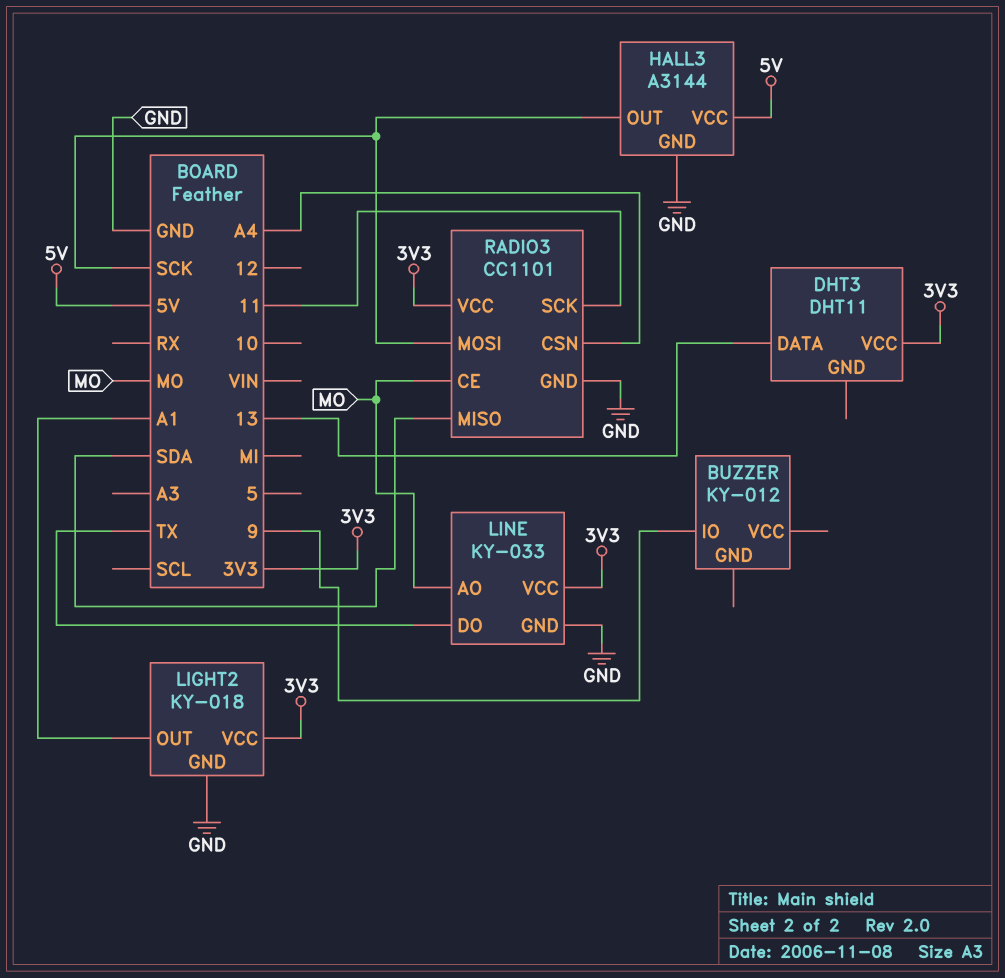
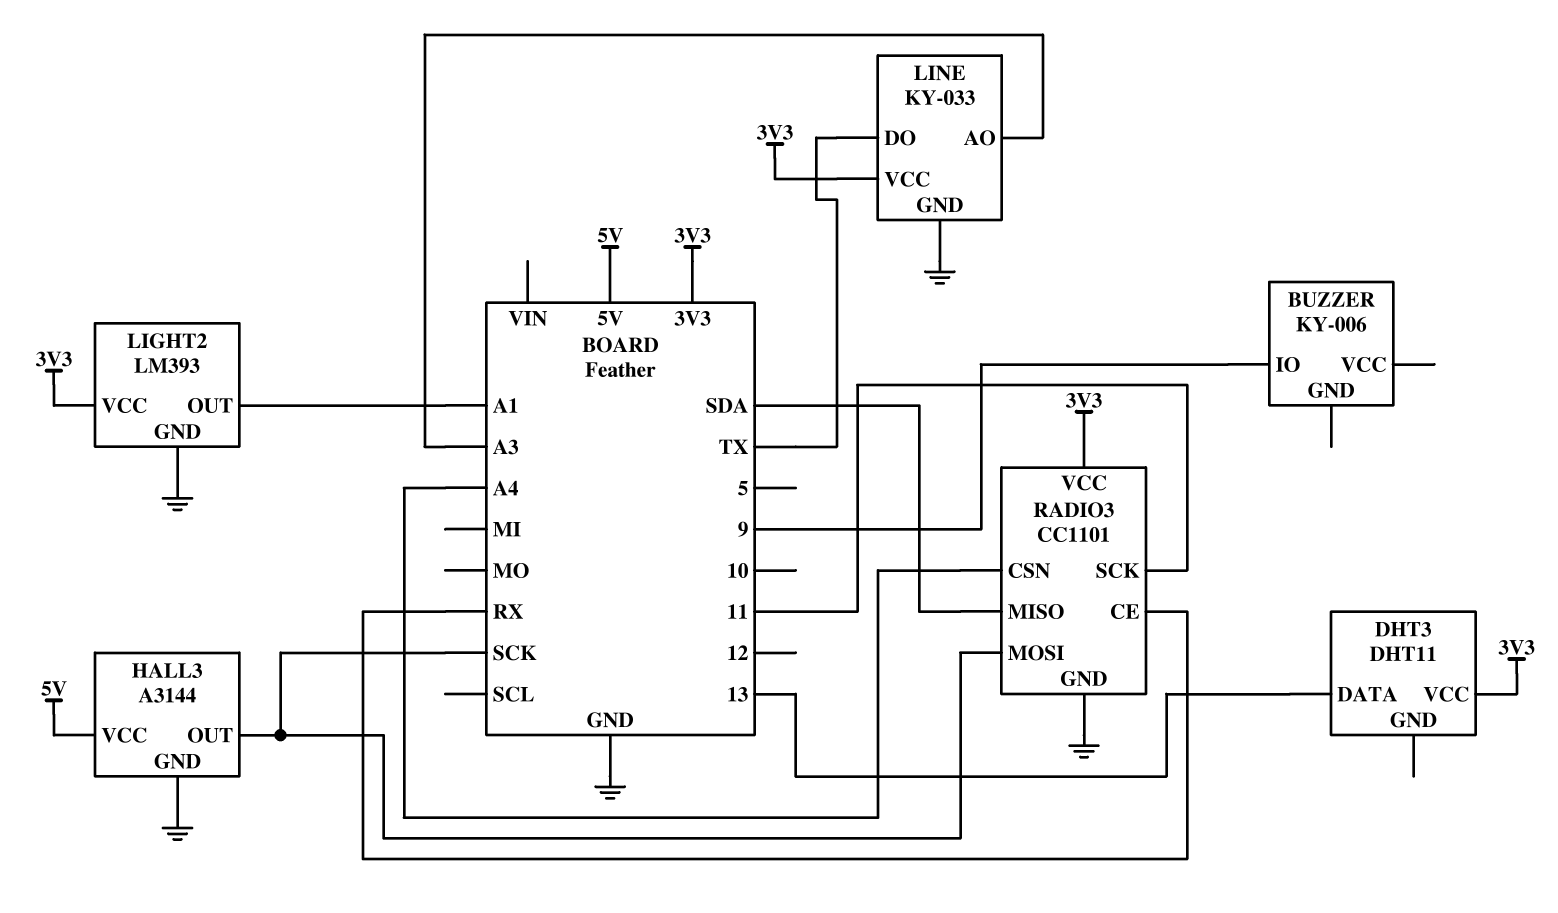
BUZZER: KY-012 -> KY-006
LIGHT2: KY-018 -> LM393
LINE pin AO: MO -> A3
RADIO3 pin CE: MO -> RX

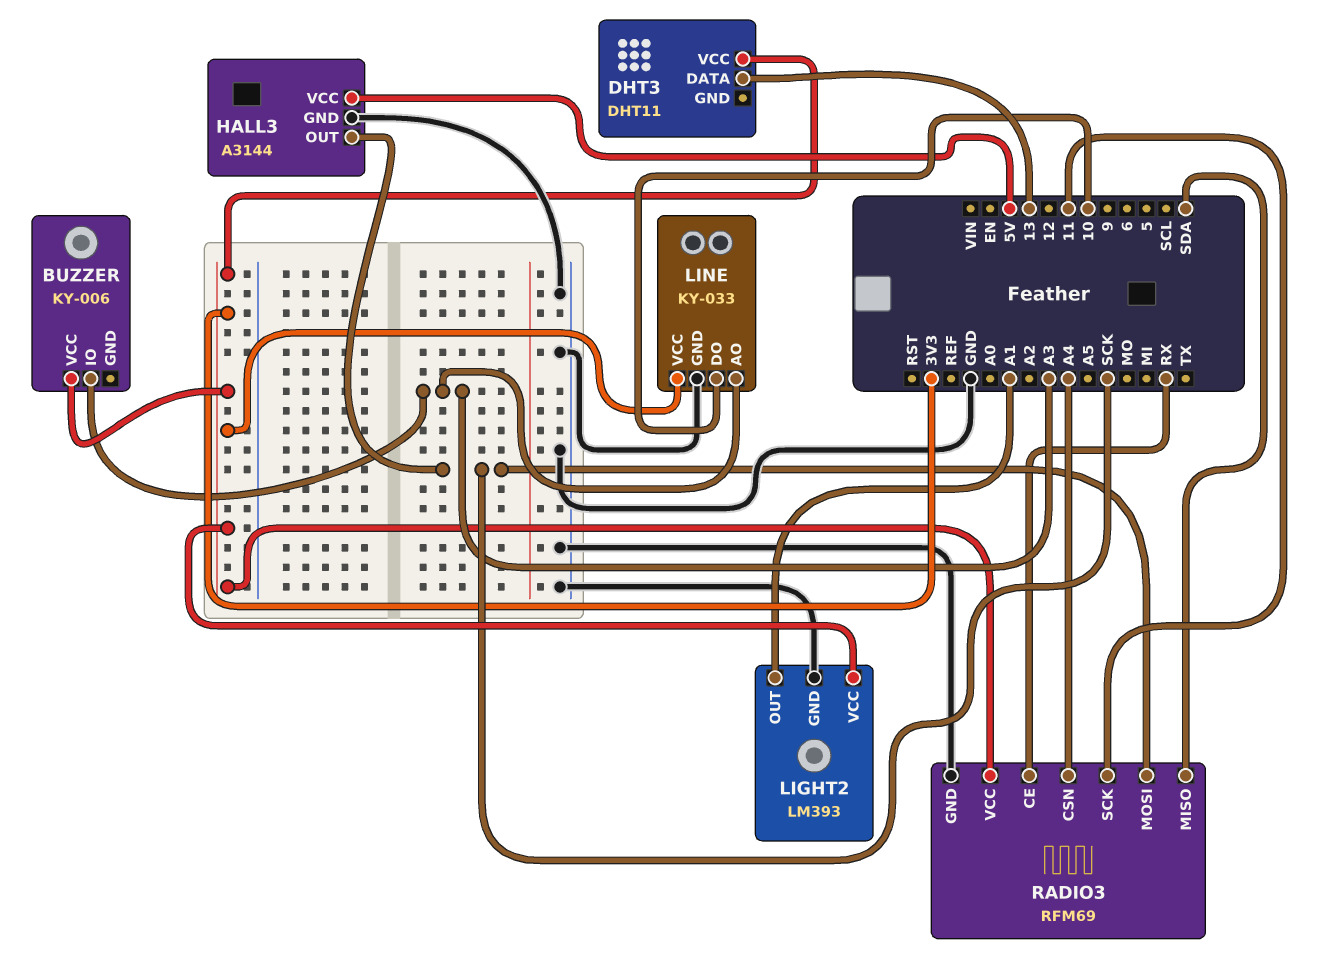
BUZZER pin IO: 9 -> A3
BUZZER pin VCC: none -> 3V3
LINE pin DO: TX -> 10
RADIO3: CC1101 -> RFM69

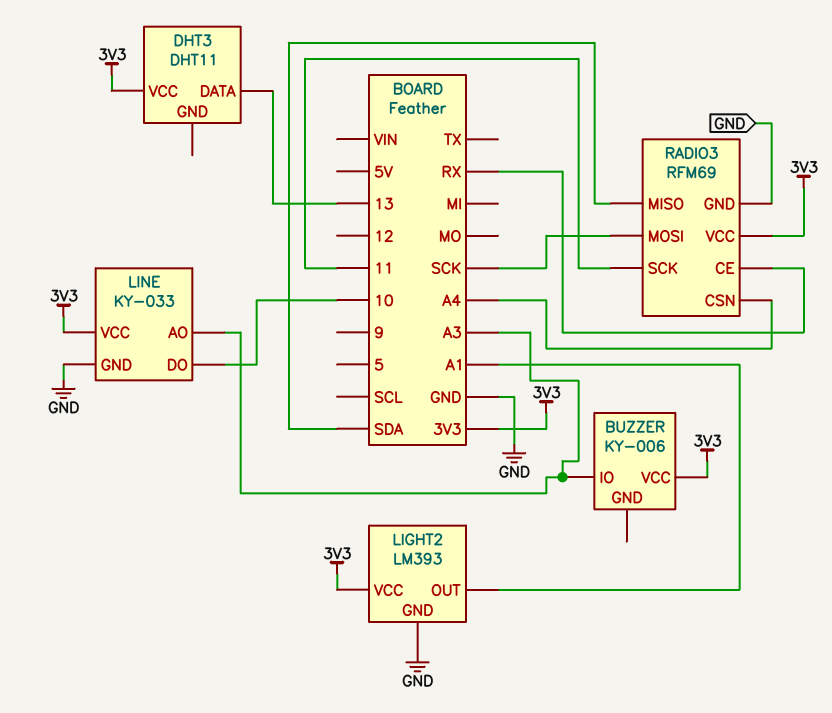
HALL3: A3144 -> none
HALL3 pin GND: GND -> none
HALL3 pin OUT: SCK -> none
HALL3 pin VCC: 5V -> none

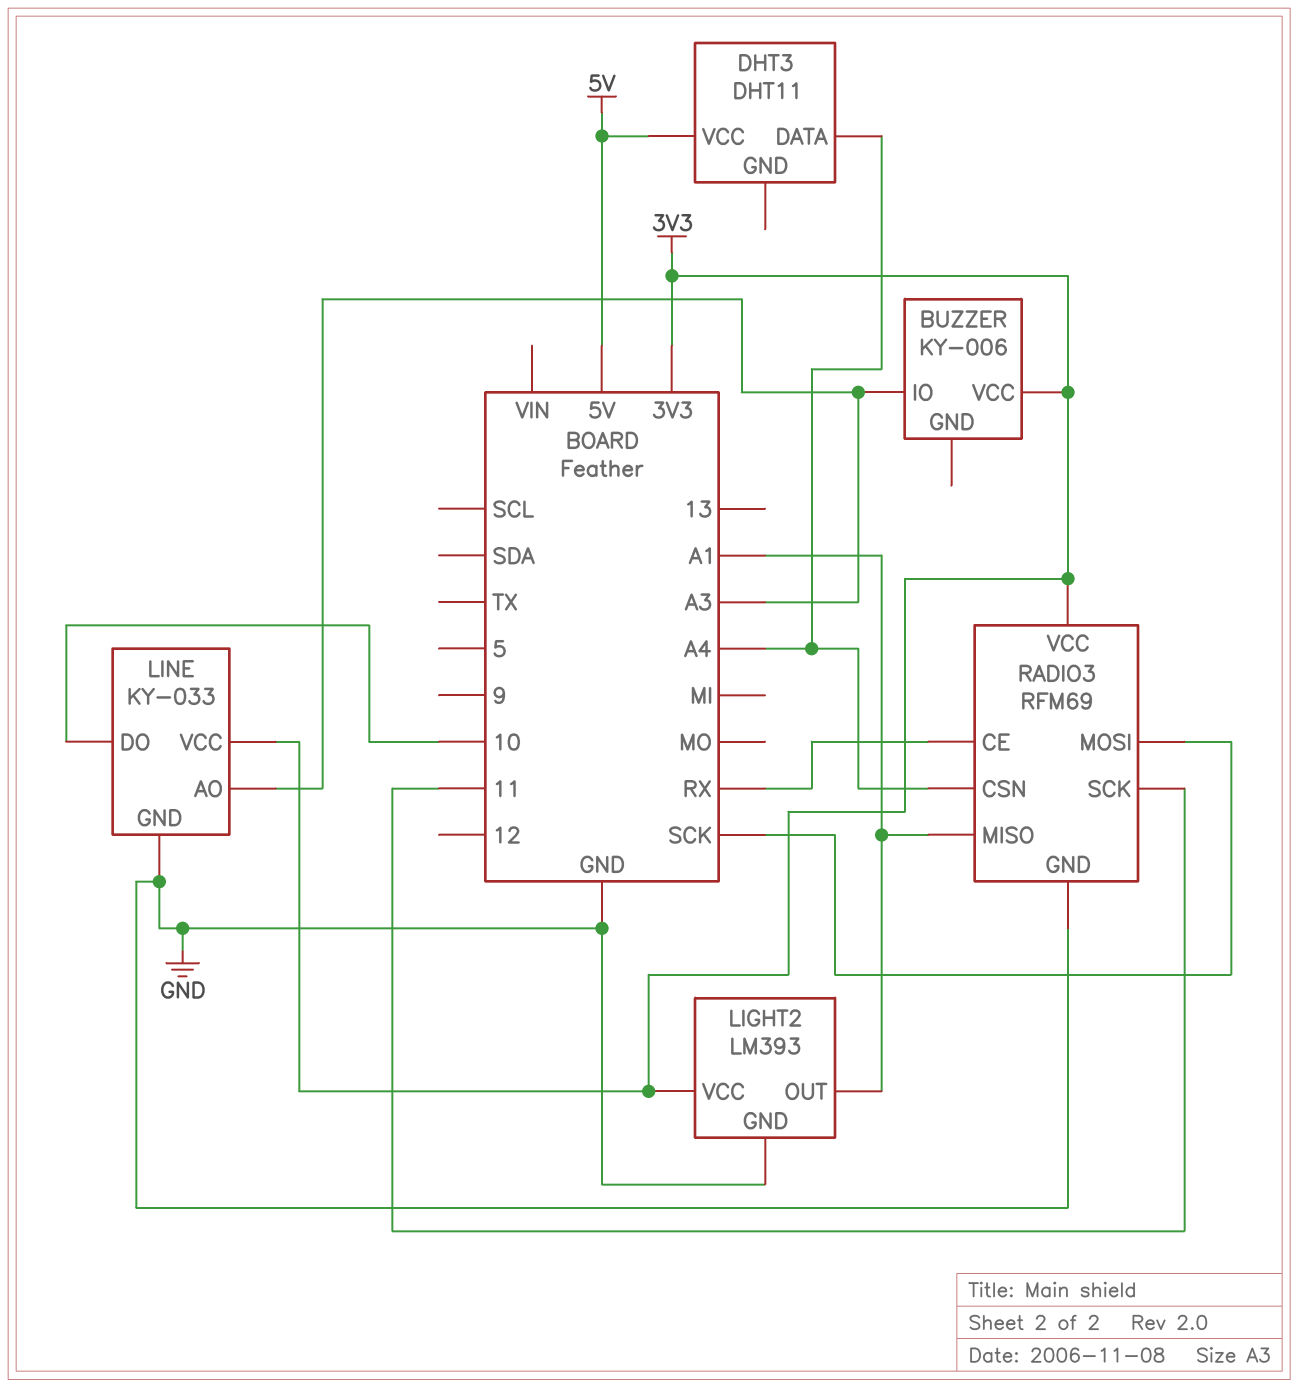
DHT3 pin DATA: 13 -> A4
DHT3 pin VCC: 3V3 -> 5V
RADIO3 pin MISO: SDA -> A1

